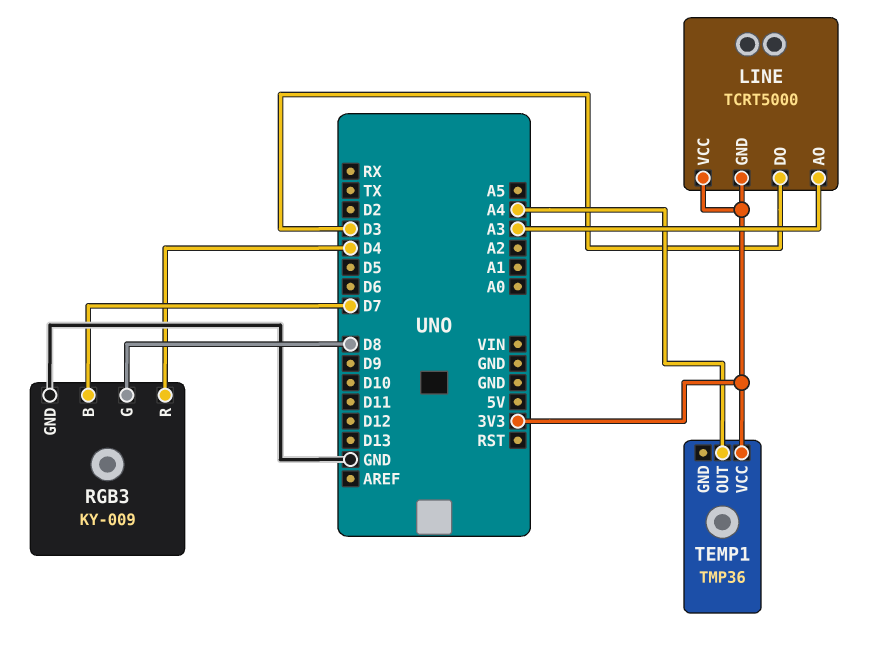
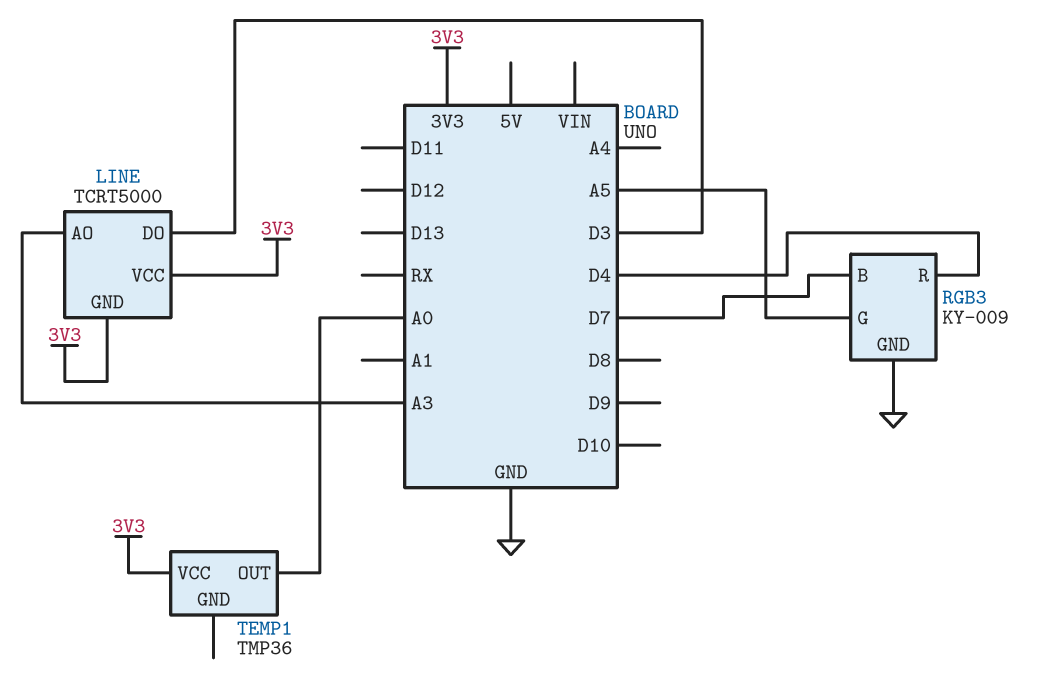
RGB3 pin G: D8 -> A5
TEMP1 pin OUT: A4 -> A0

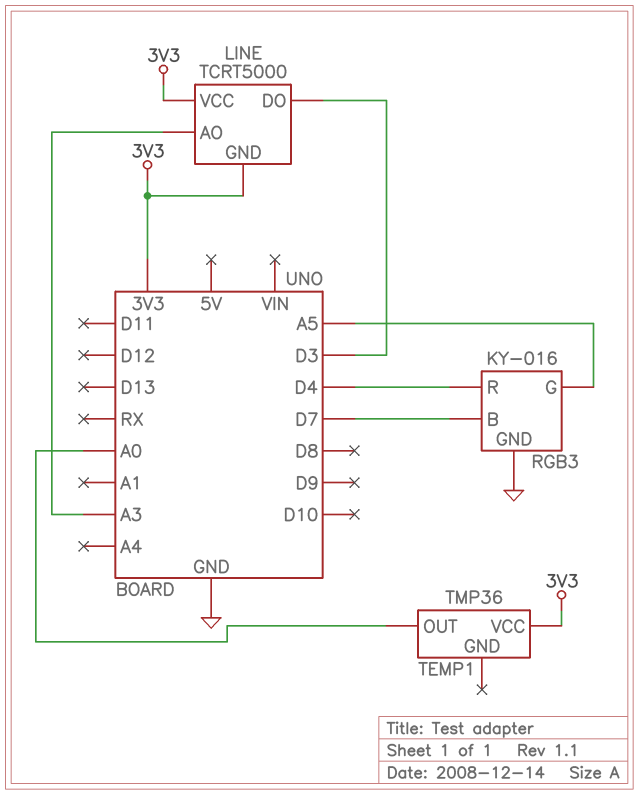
RGB3: KY-009 -> KY-016

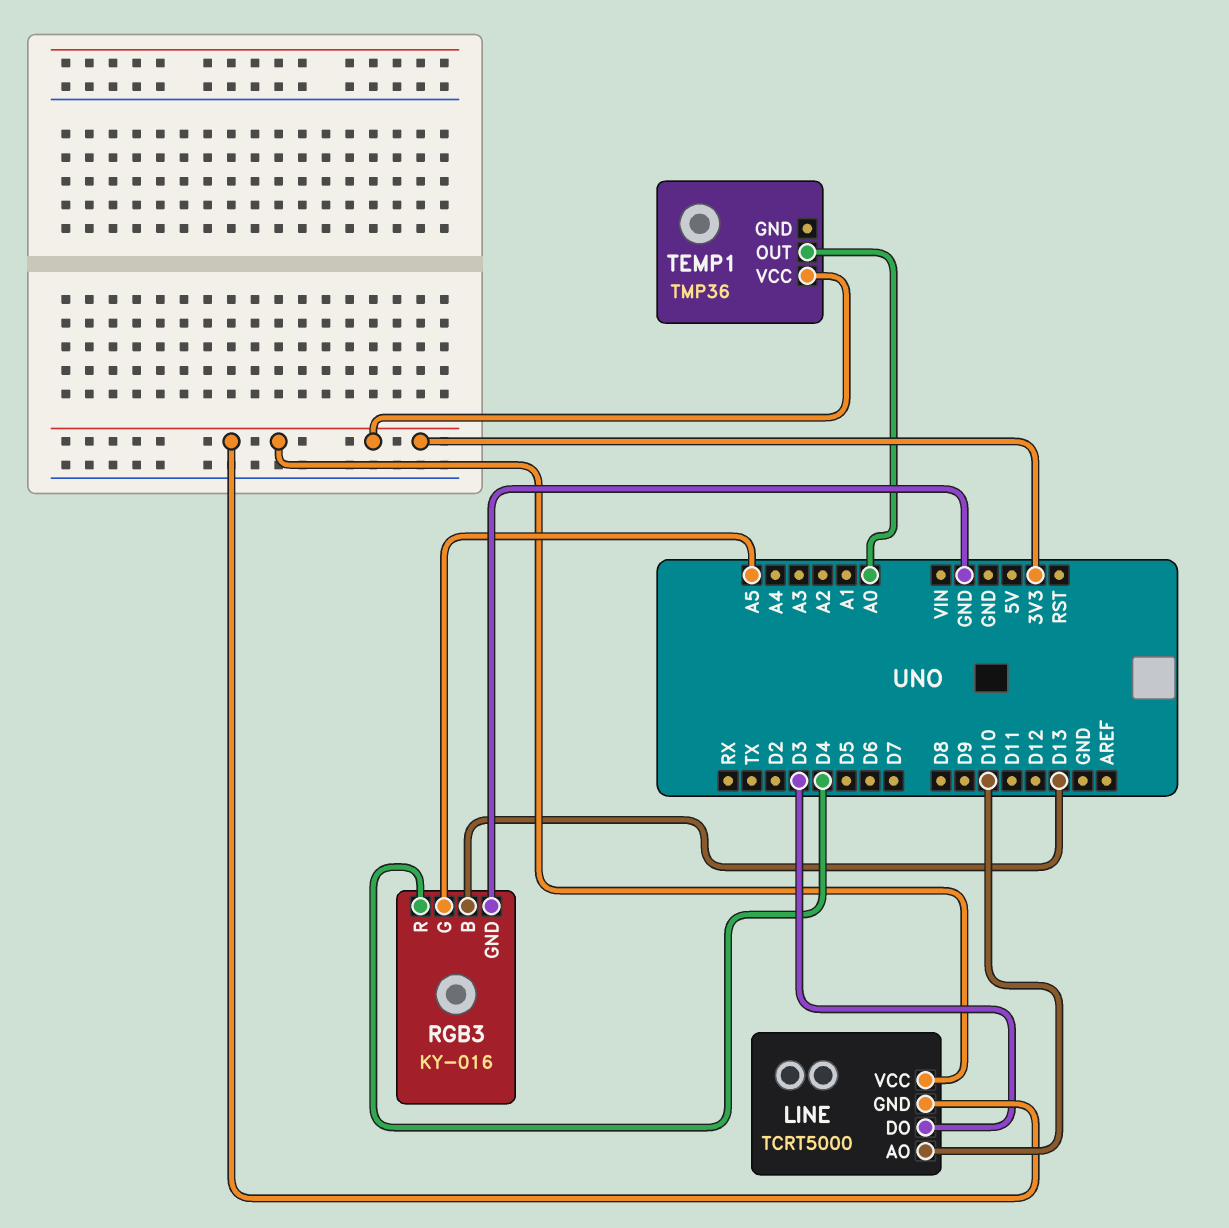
LINE pin AO: A3 -> D10
RGB3 pin B: D7 -> D13

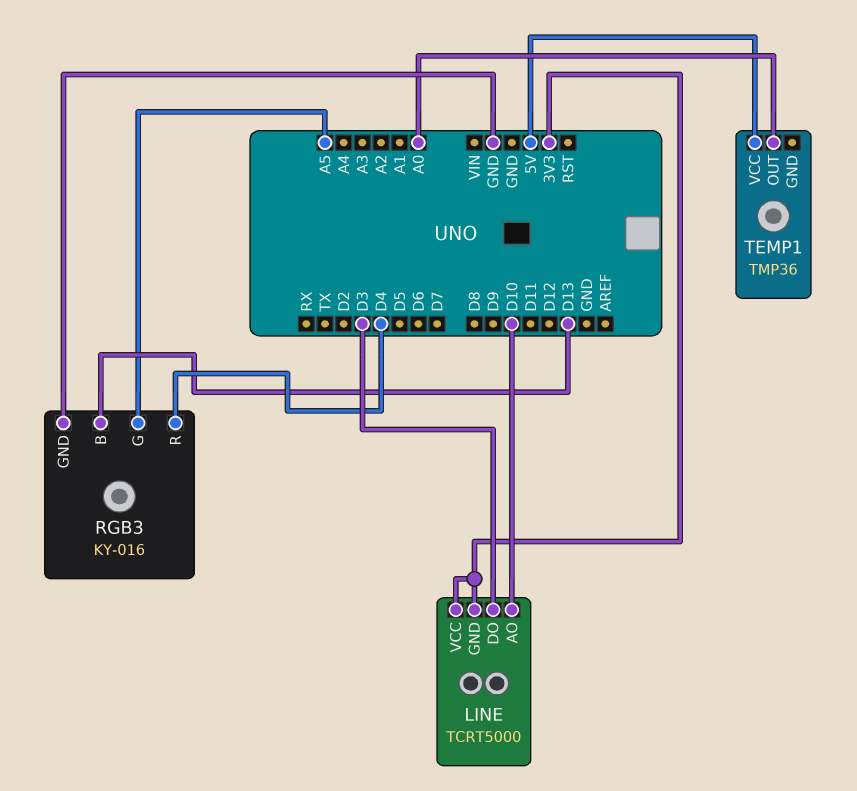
TEMP1 pin VCC: 3V3 -> 5V

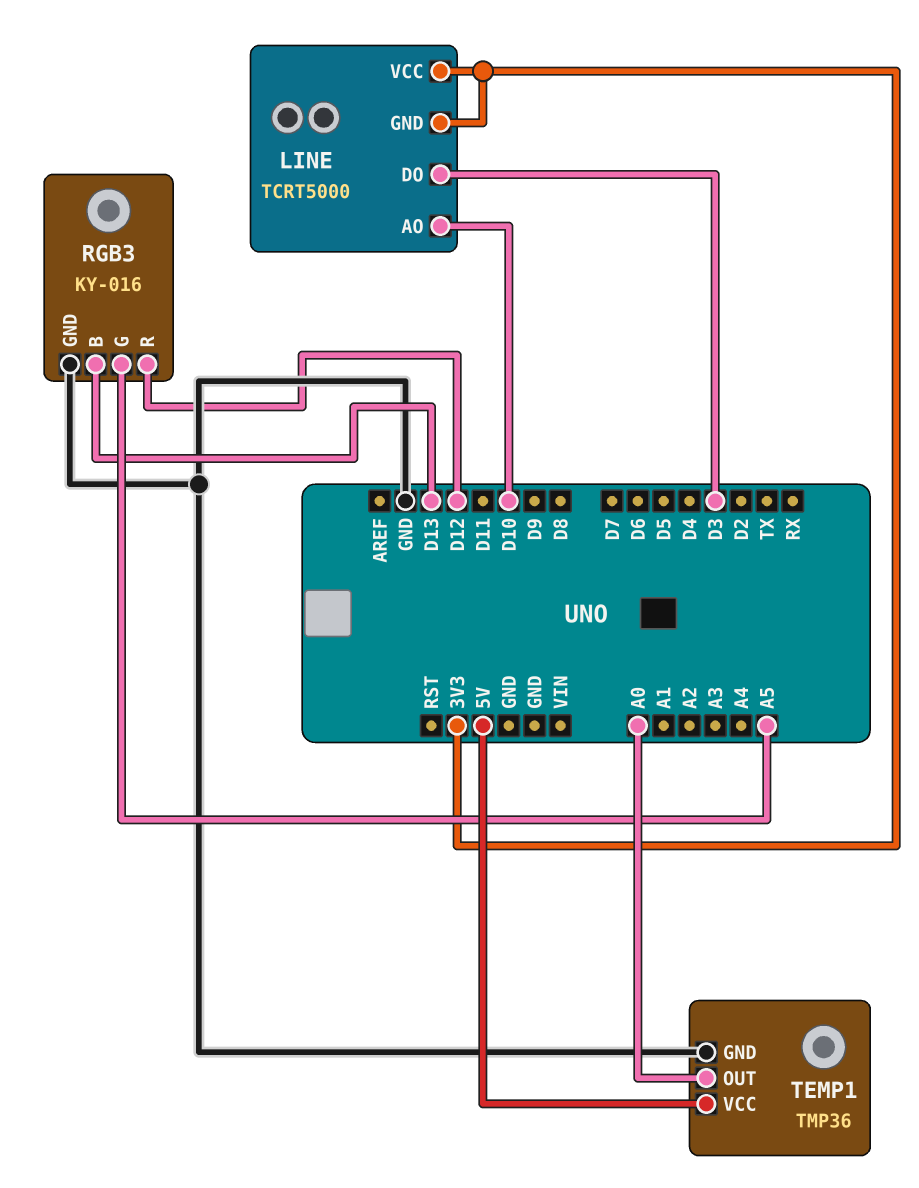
RGB3 pin R: D4 -> D12
TEMP1 pin GND: none -> GND

